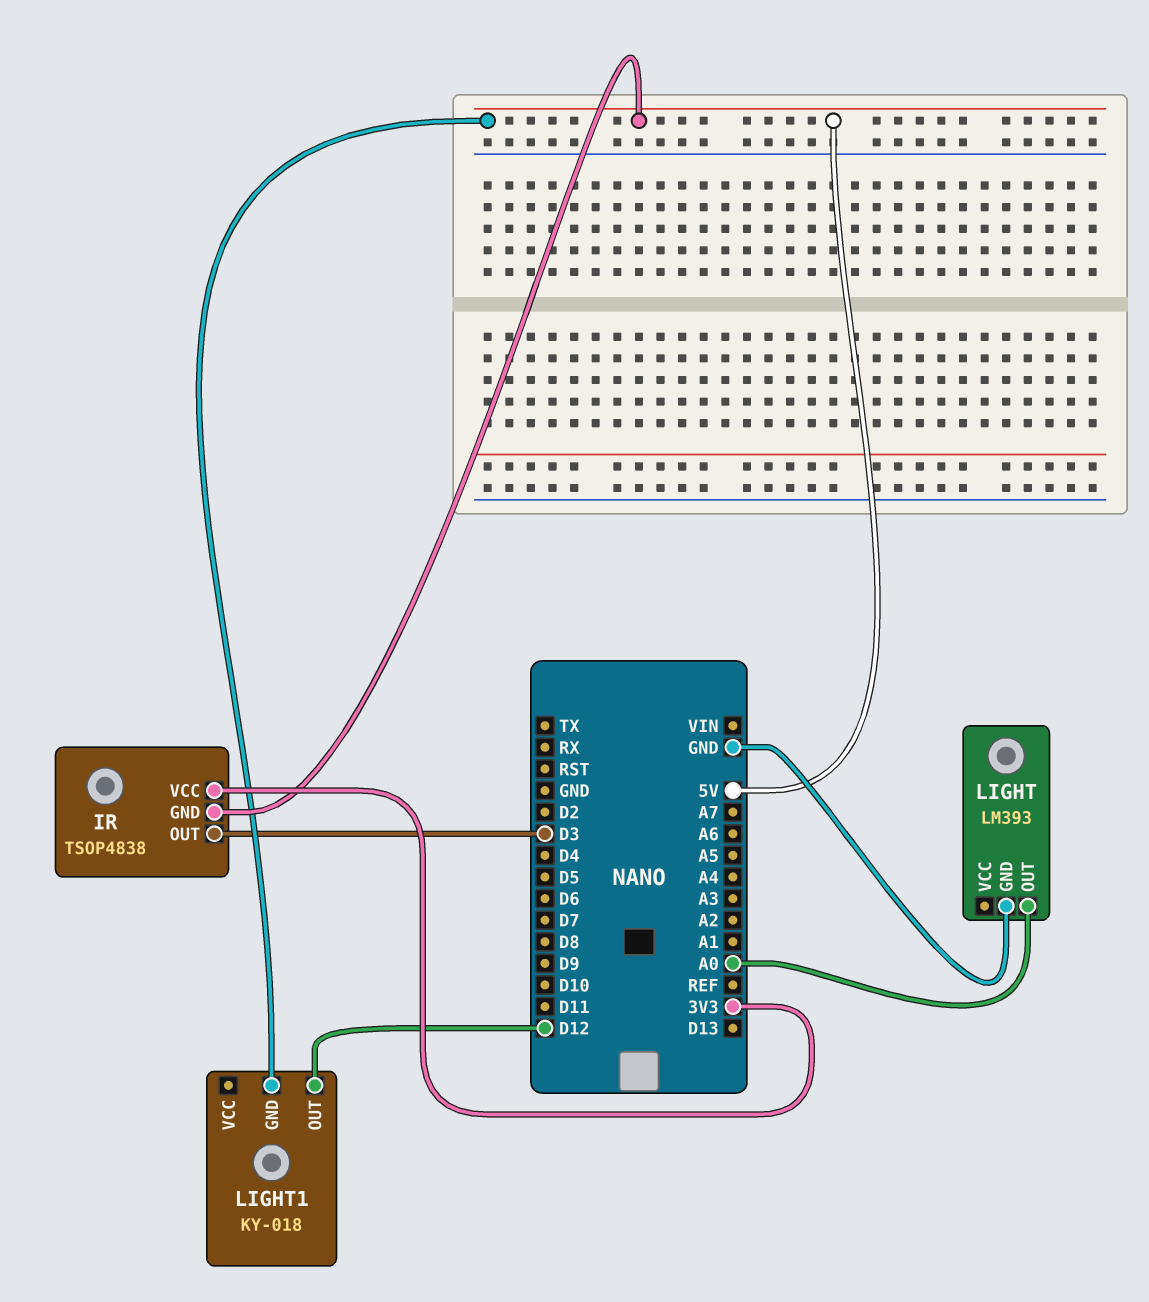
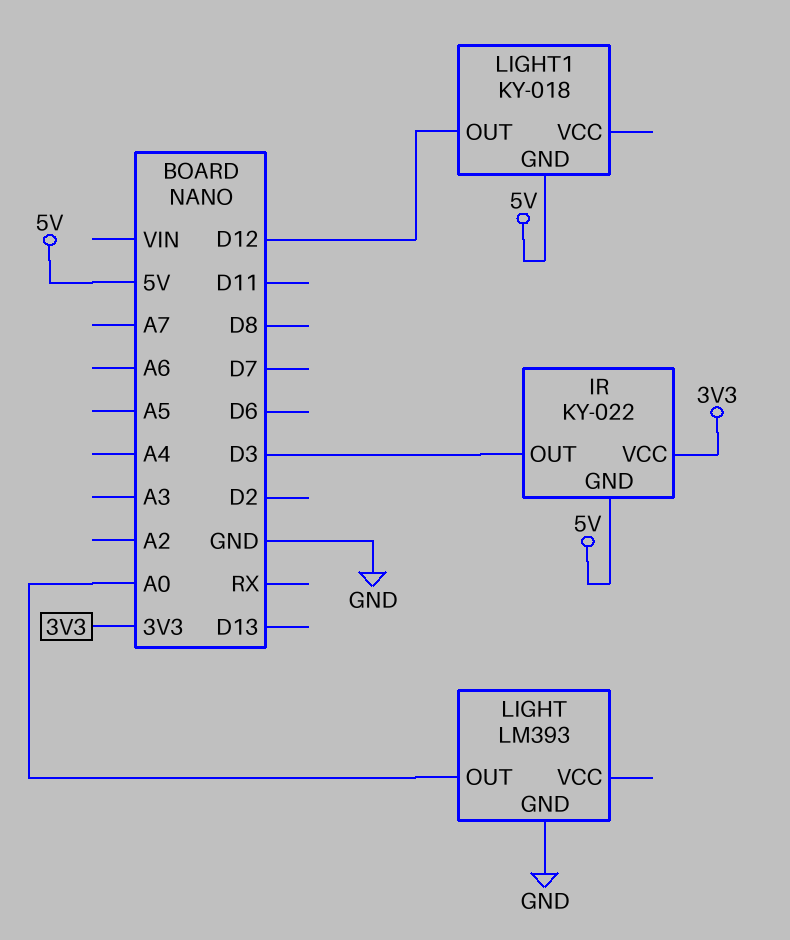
IR: TSOP4838 -> KY-022

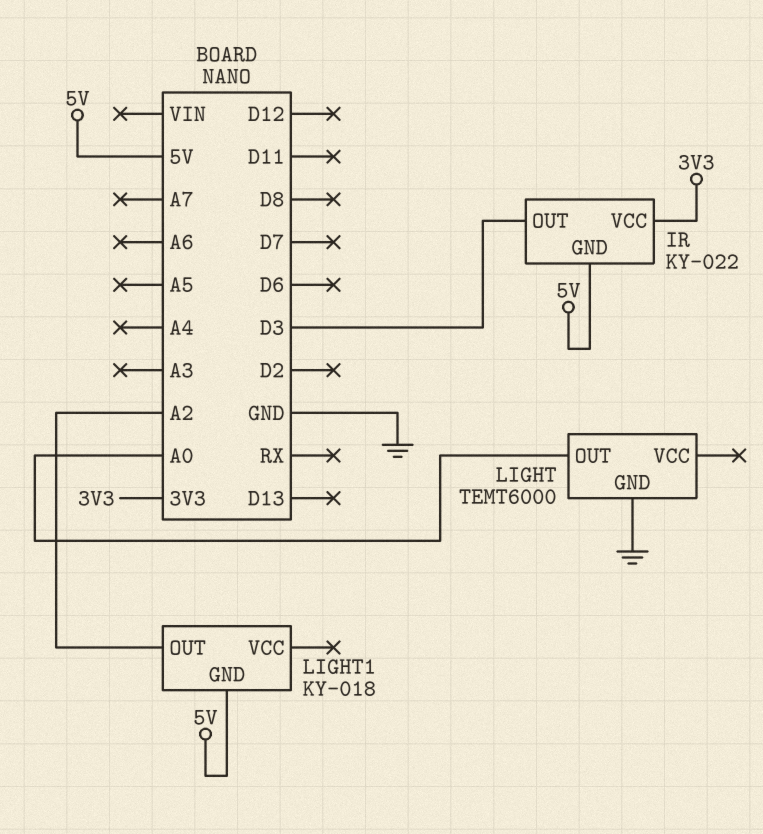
LIGHT: LM393 -> TEMT6000
LIGHT1 pin OUT: D12 -> A2

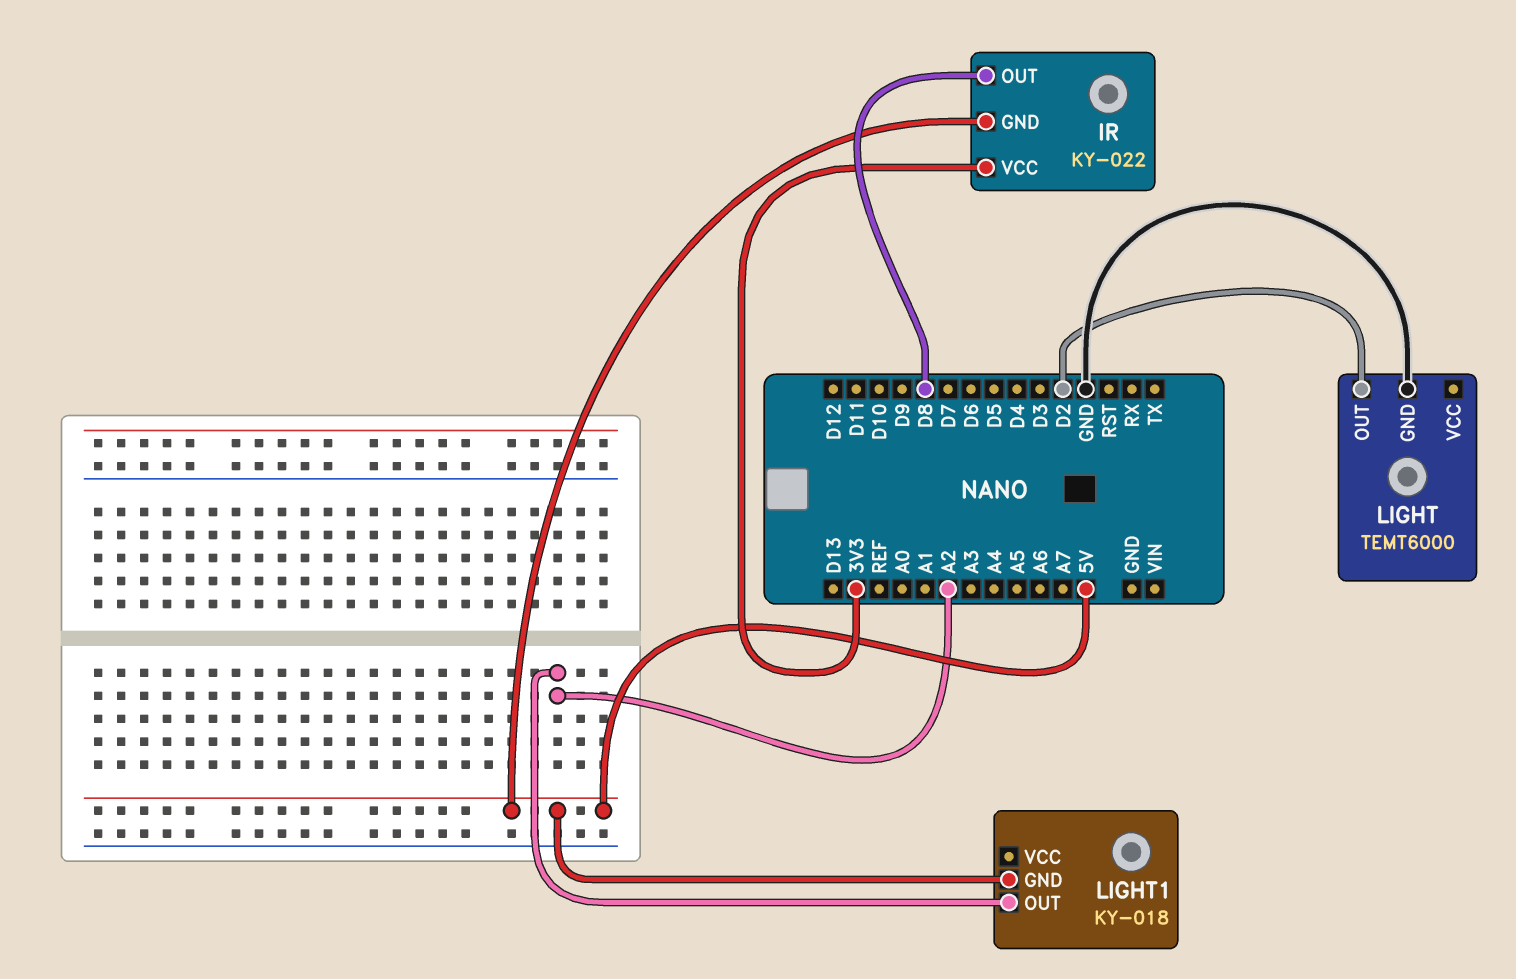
IR pin OUT: D3 -> D8
LIGHT pin OUT: A0 -> D2

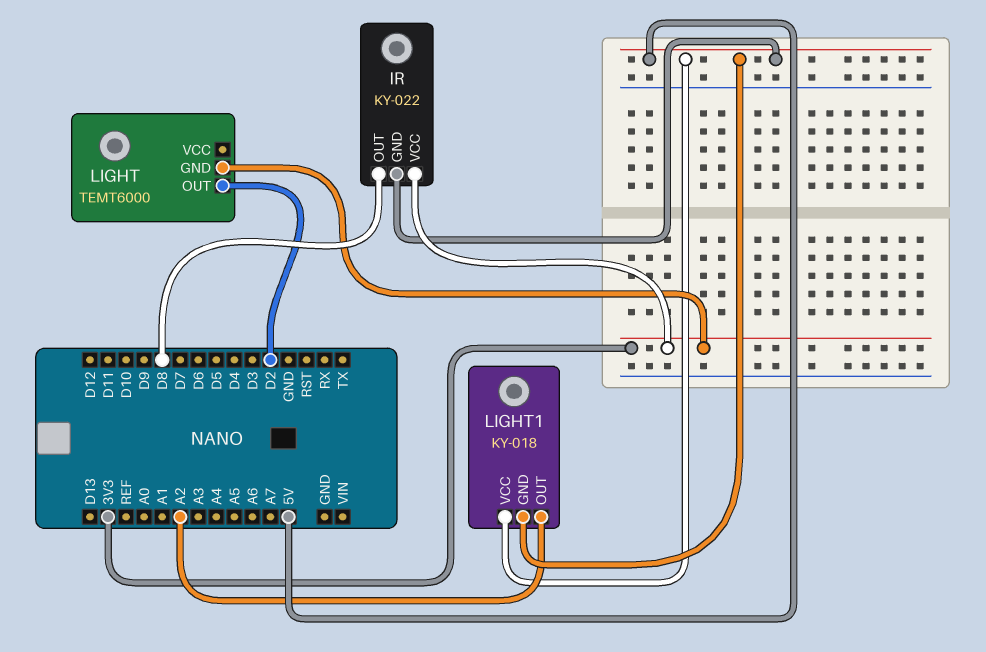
LIGHT pin GND: GND -> 3V3
LIGHT1 pin VCC: none -> 5V

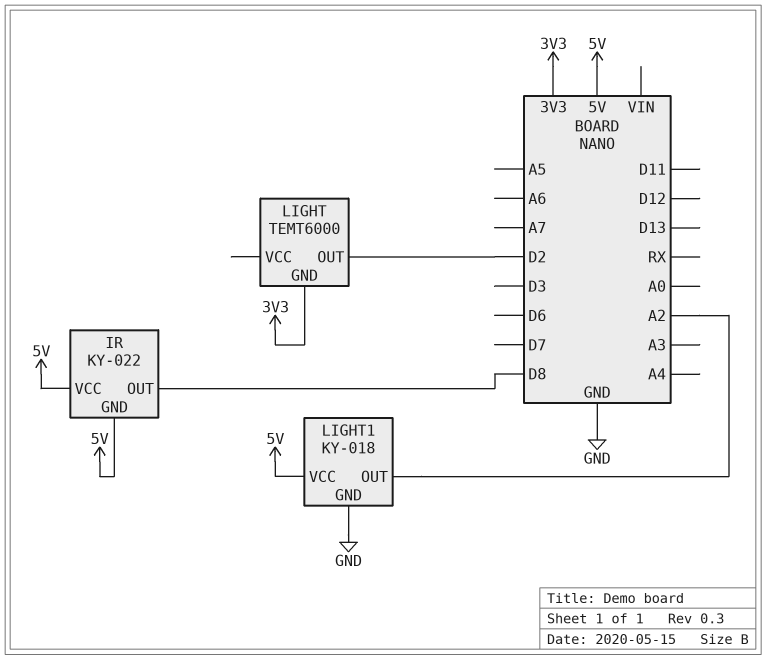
IR pin VCC: 3V3 -> 5V
LIGHT1 pin GND: 5V -> GND

